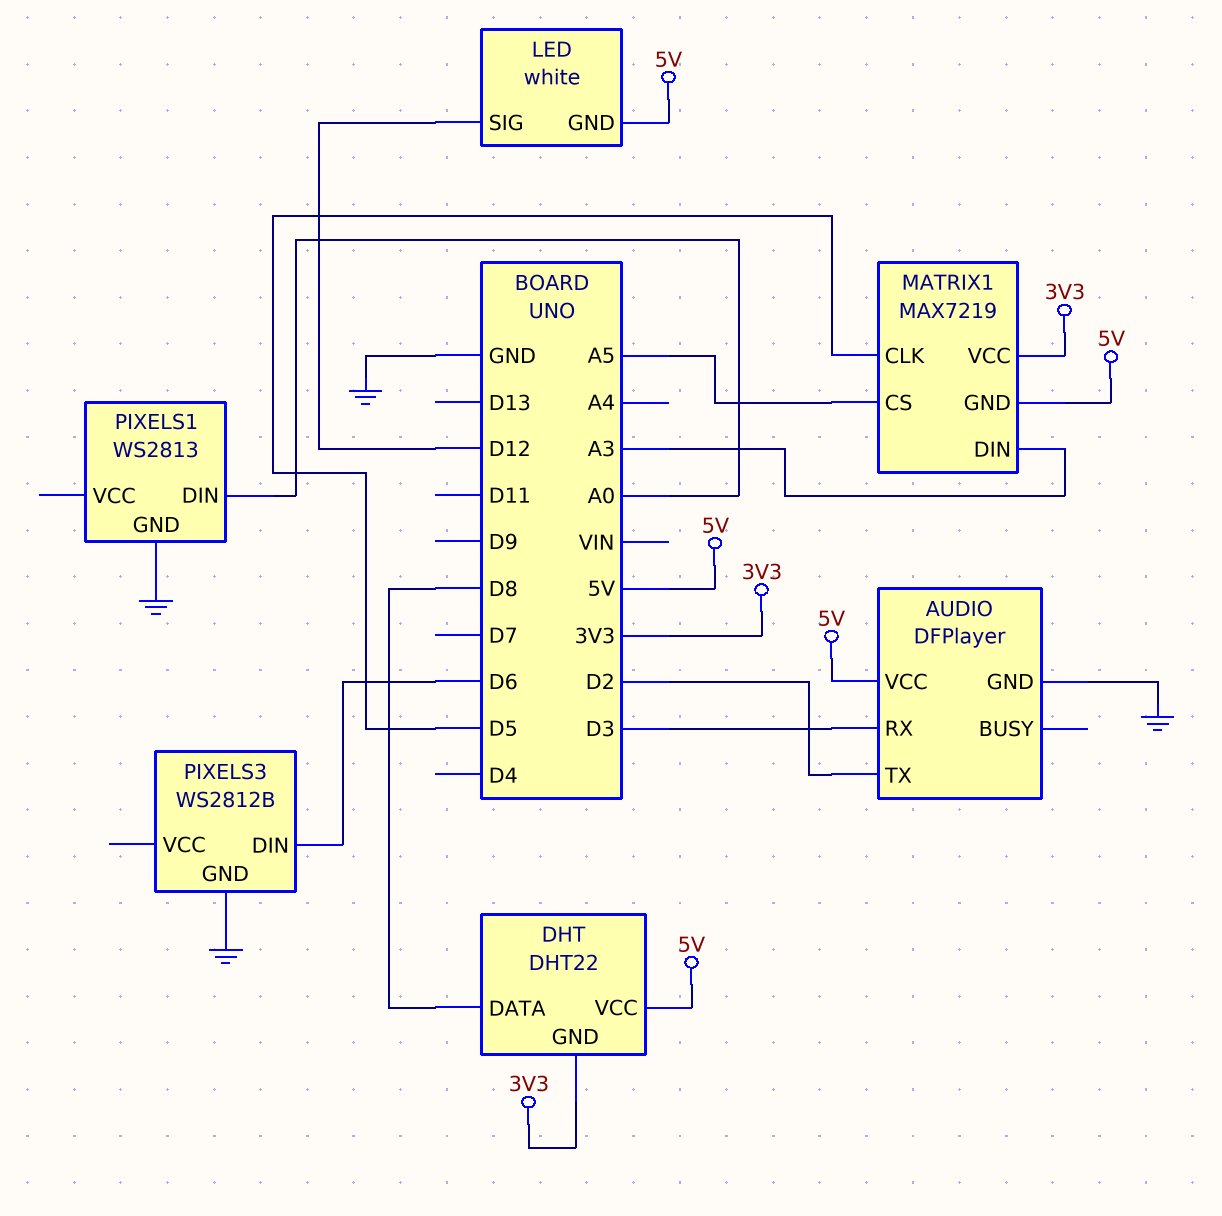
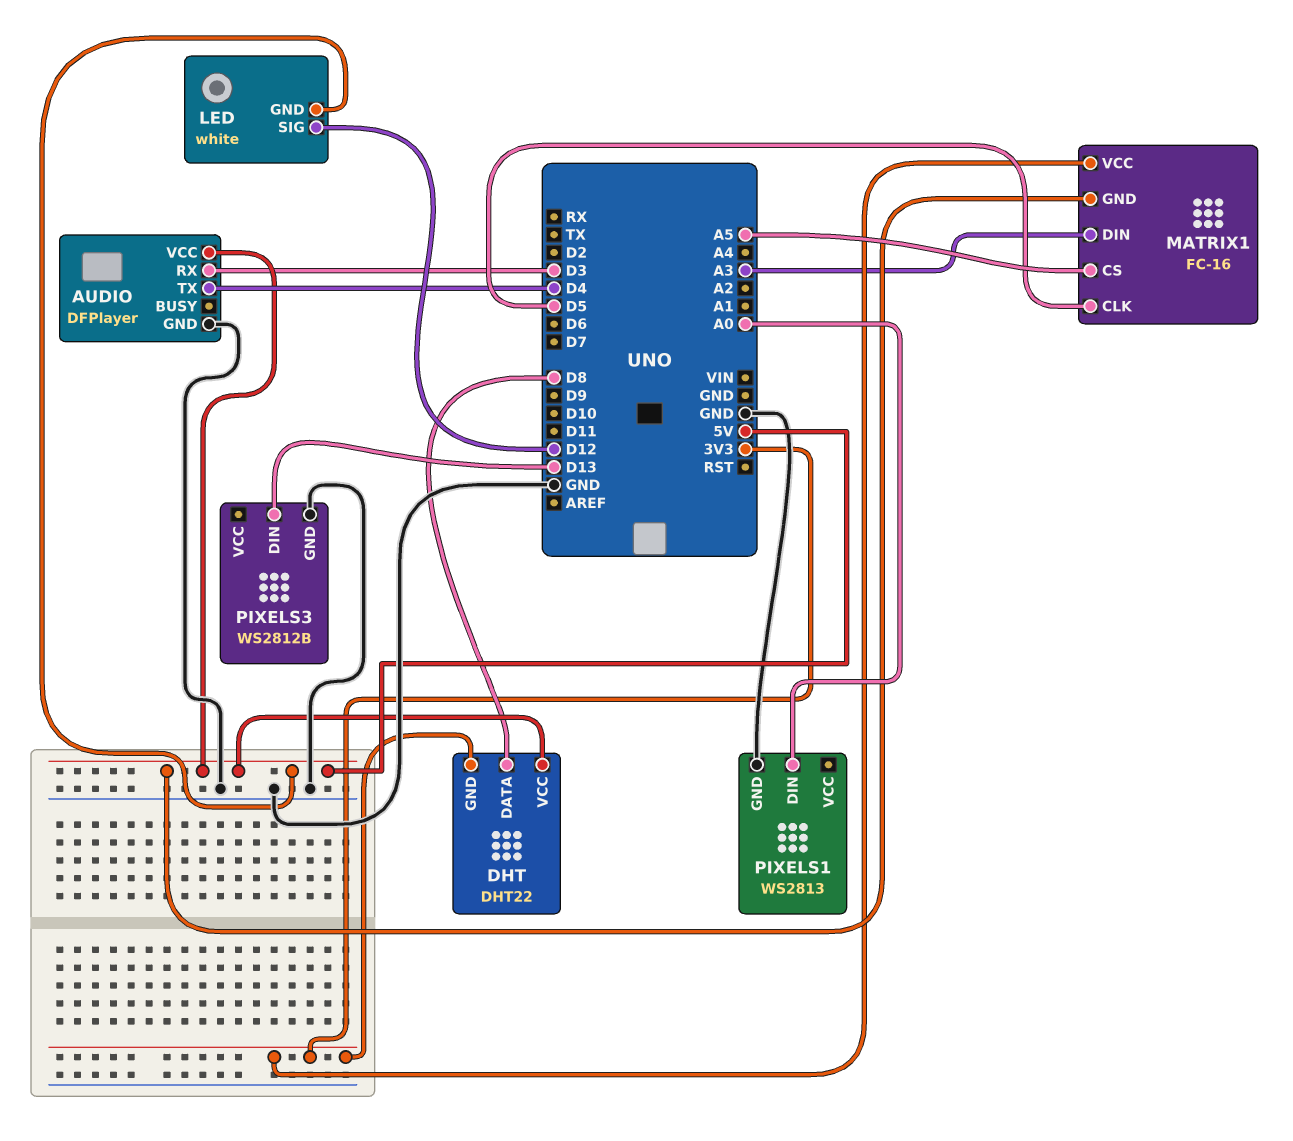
AUDIO pin TX: D2 -> D4
MATRIX1: MAX7219 -> FC-16
PIXELS3 pin DIN: D6 -> D13

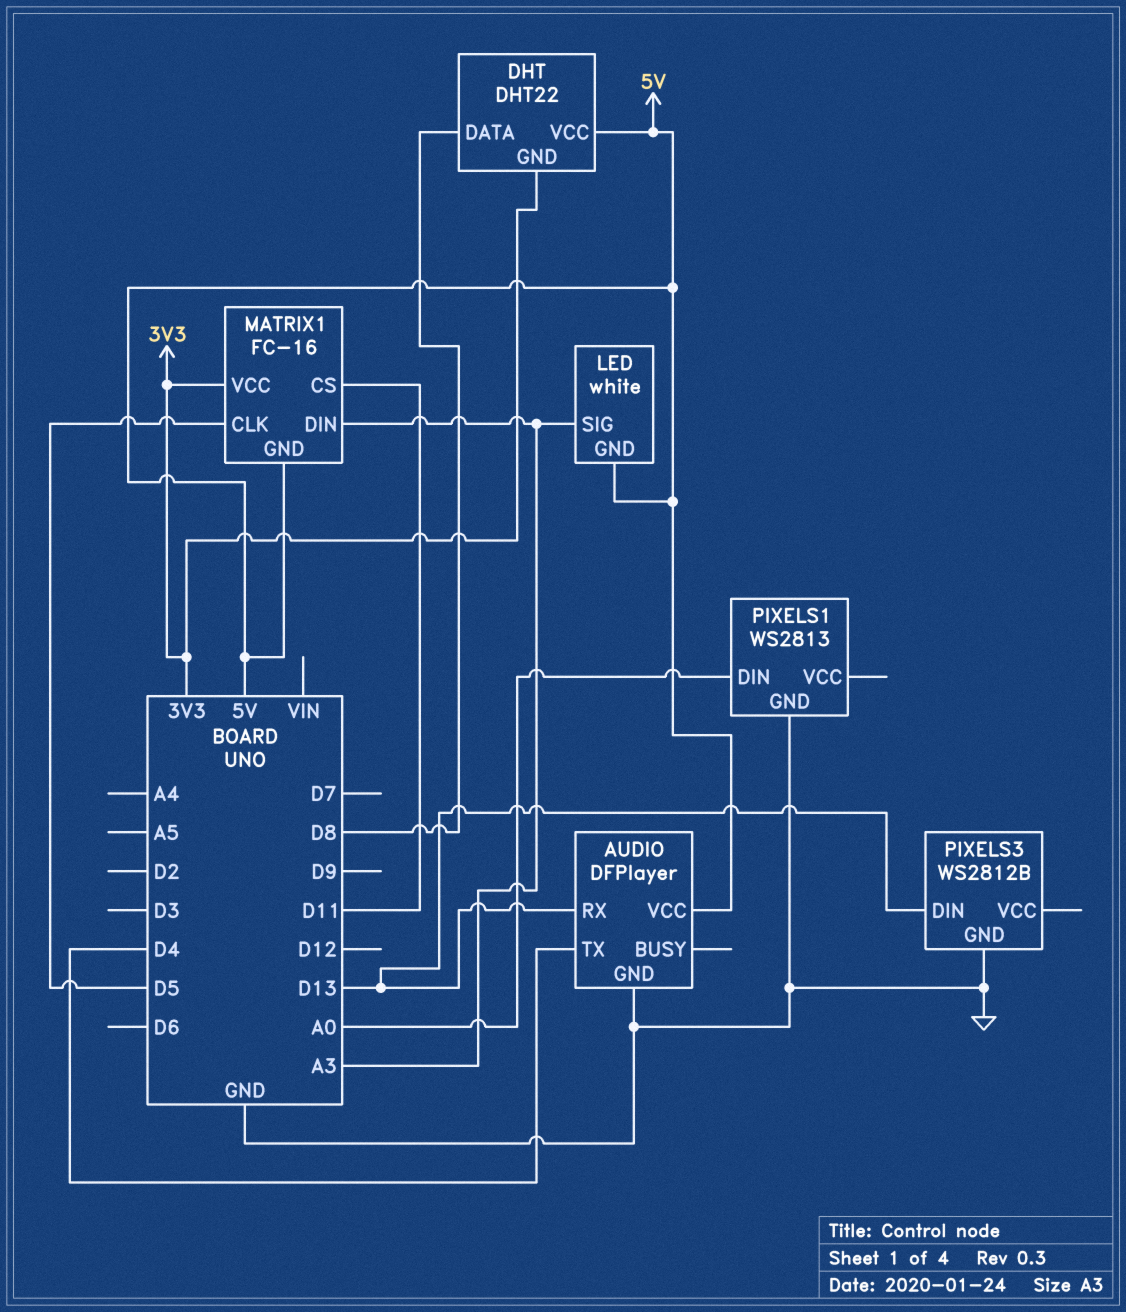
AUDIO pin RX: D3 -> D13
LED pin SIG: D12 -> A3
MATRIX1 pin CS: A5 -> D11

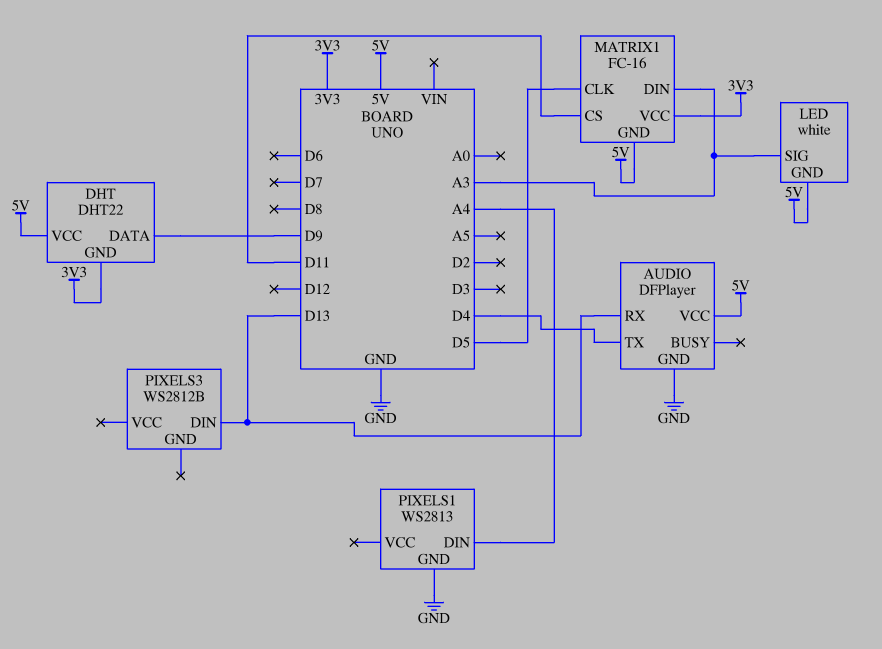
DHT pin DATA: D8 -> D9
PIXELS1 pin DIN: A0 -> A4
PIXELS3 pin GND: GND -> none

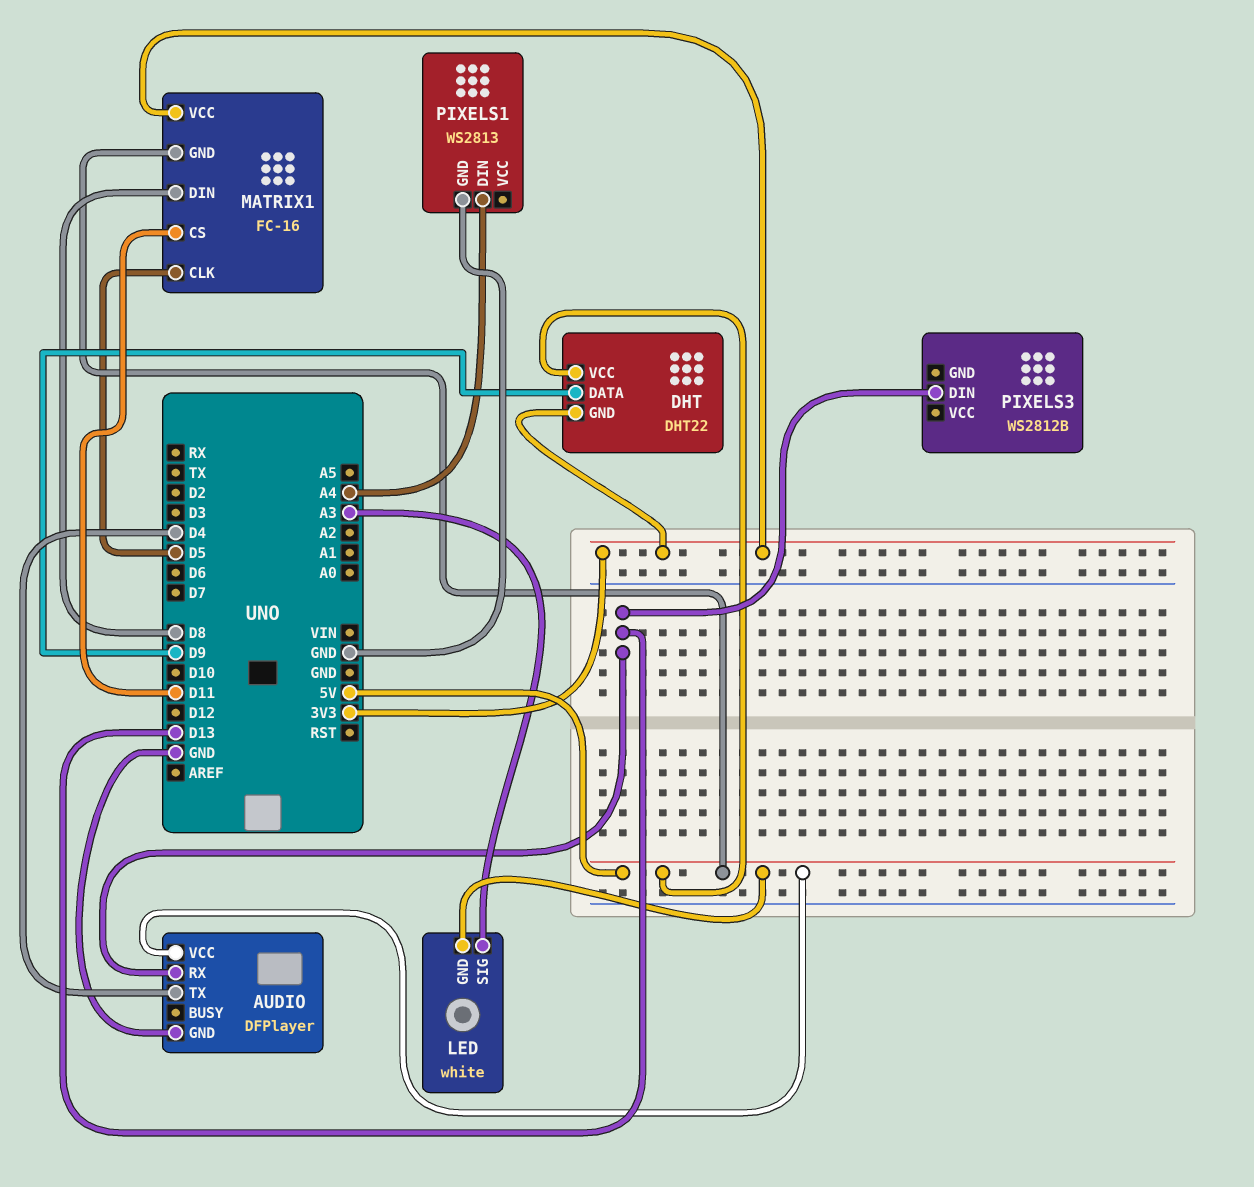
MATRIX1 pin DIN: A3 -> D8

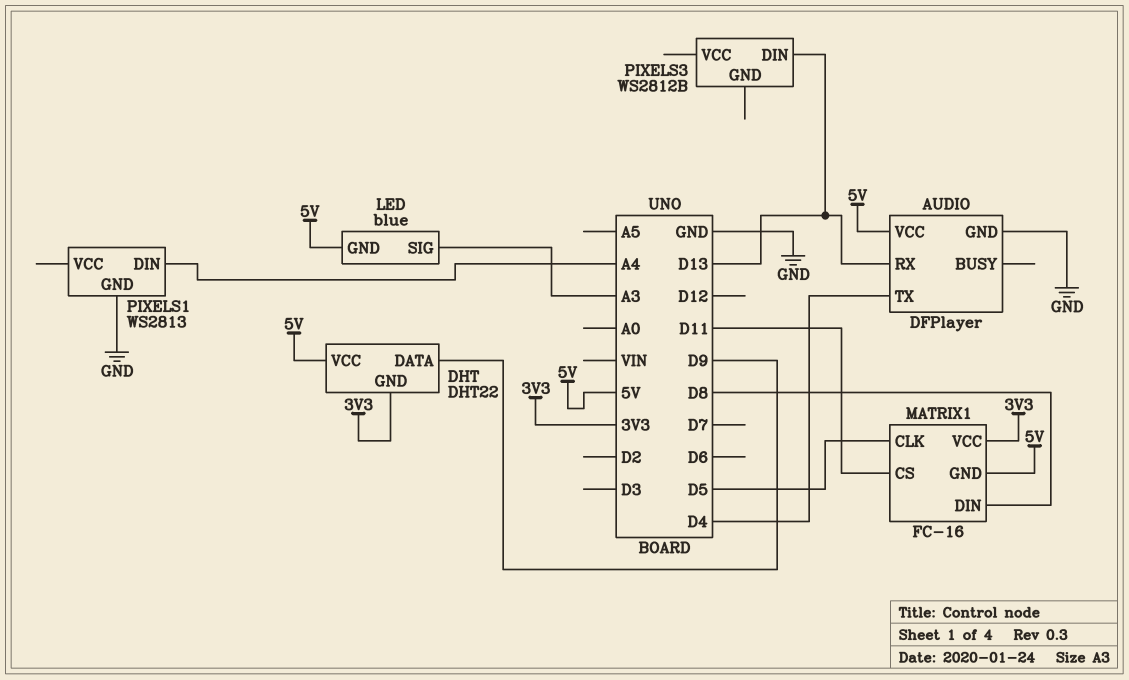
LED: white -> blue

